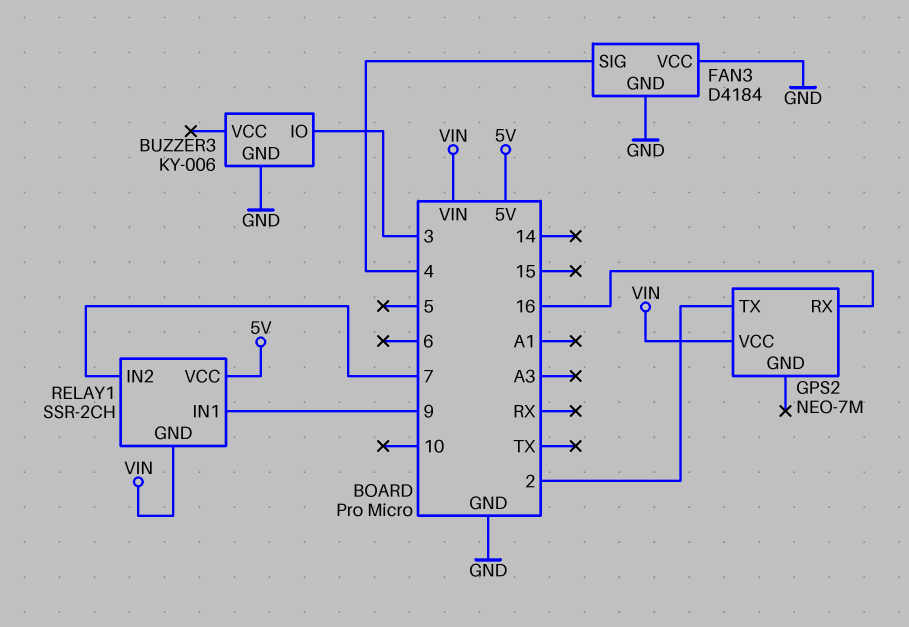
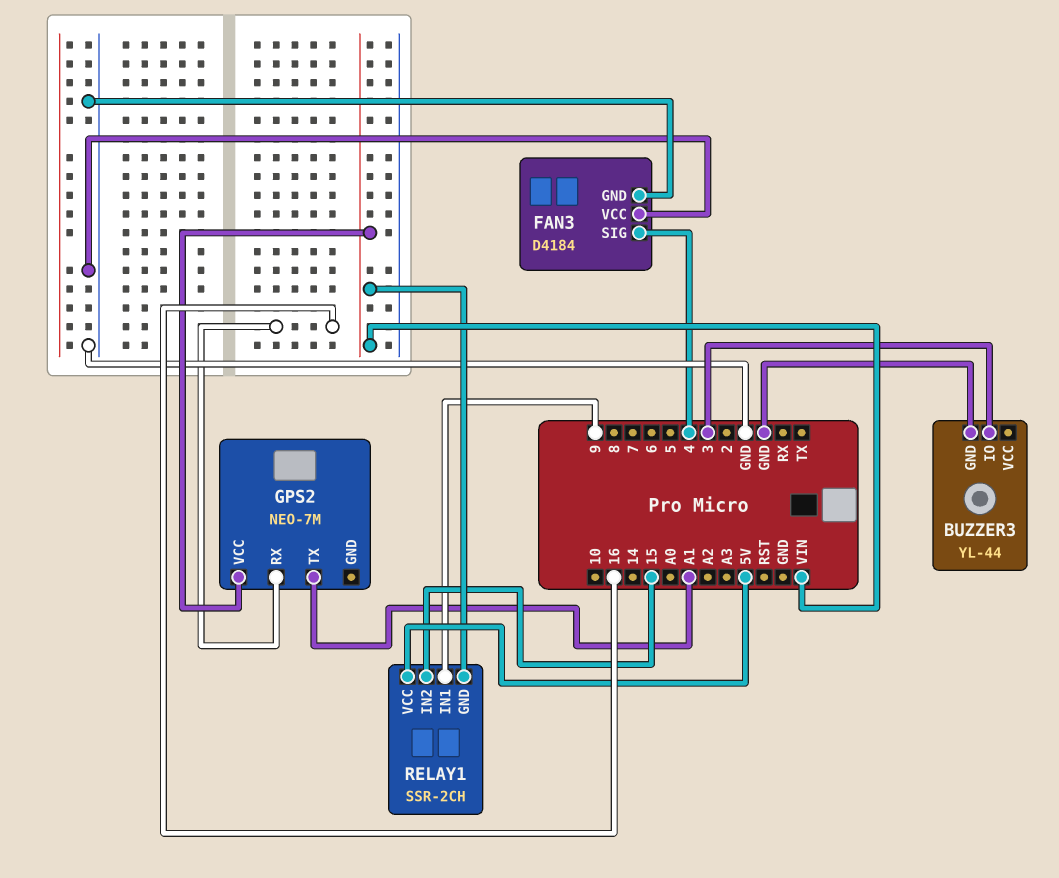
BUZZER3: KY-006 -> YL-44
GPS2 pin TX: 2 -> A1
RELAY1 pin IN2: 7 -> 15

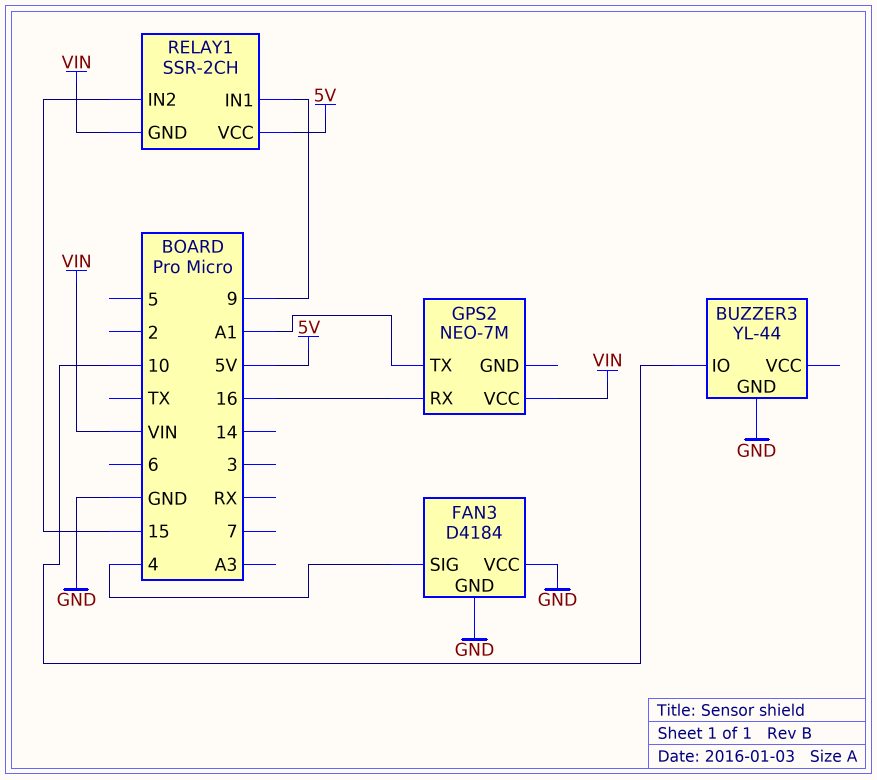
BUZZER3 pin IO: 3 -> 10

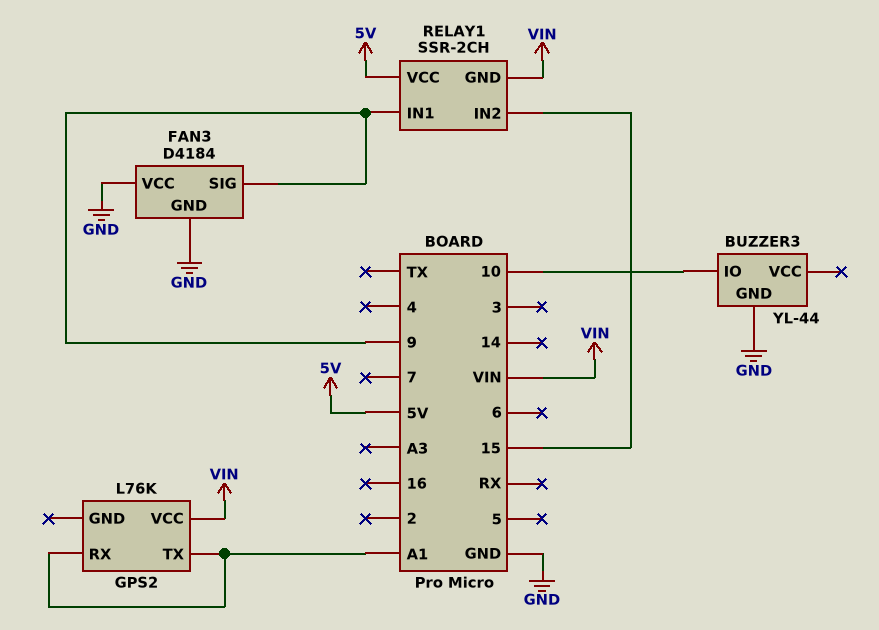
FAN3 pin SIG: 4 -> 9
GPS2: NEO-7M -> L76K
GPS2 pin RX: 16 -> A1

